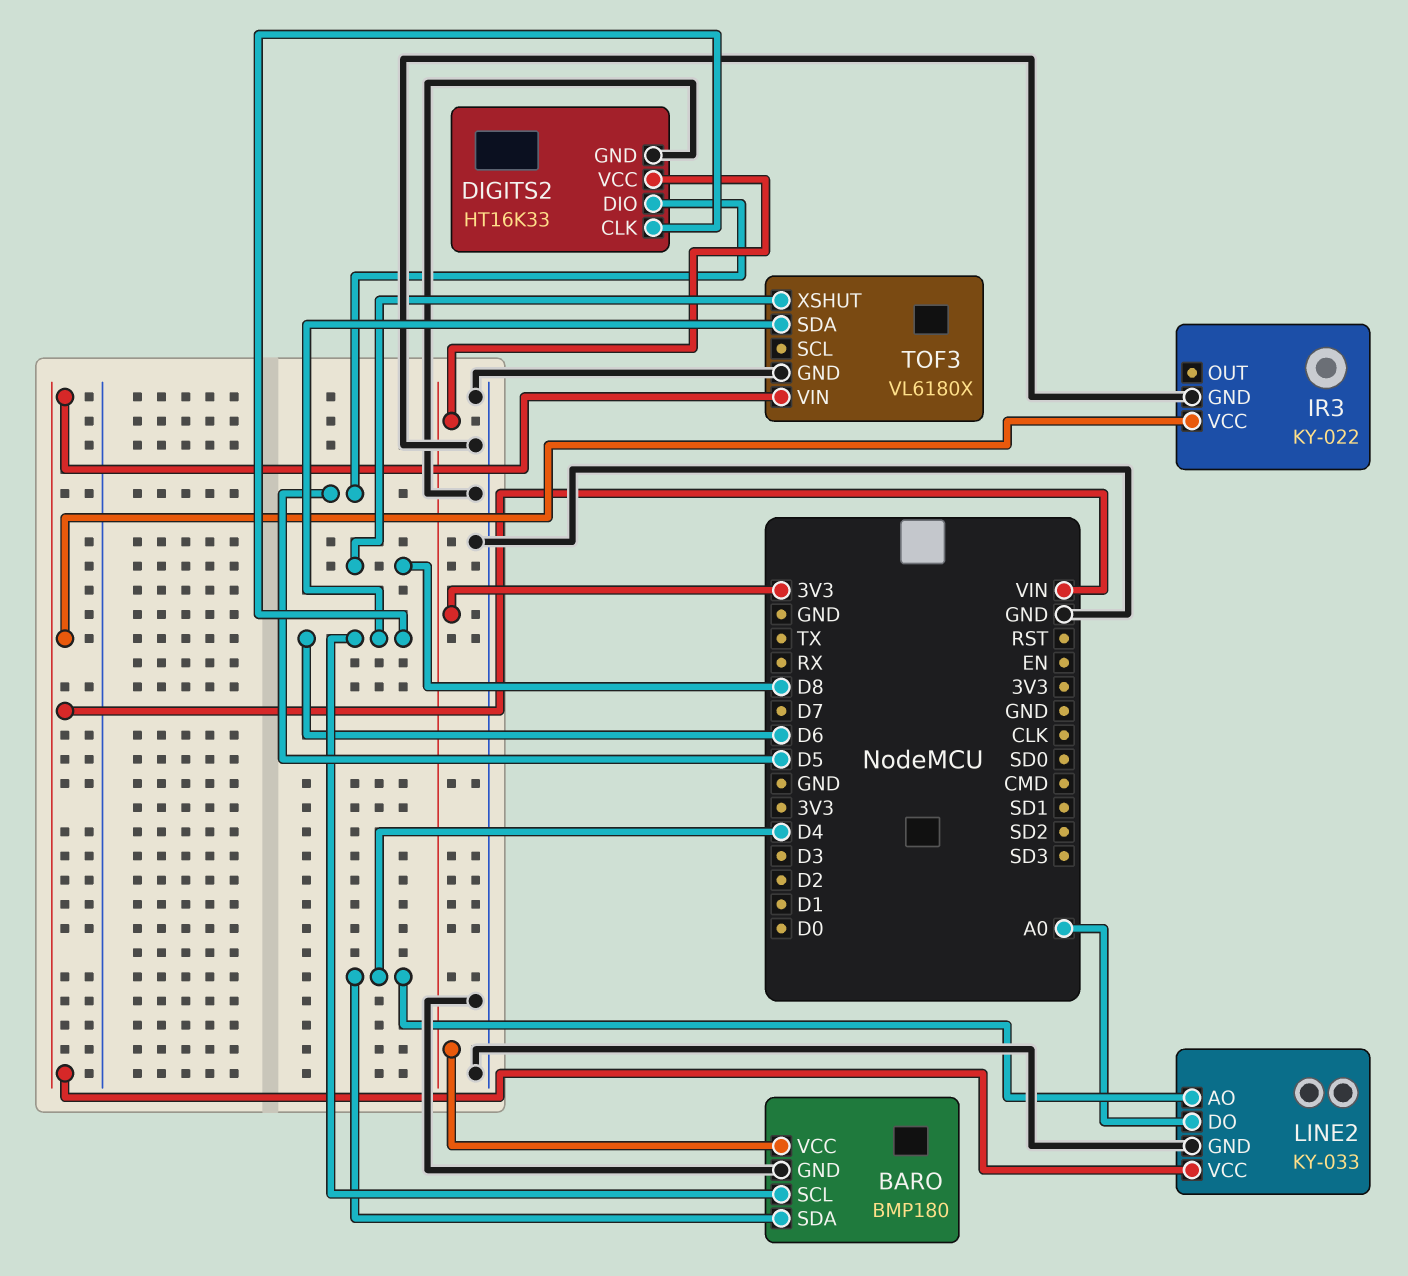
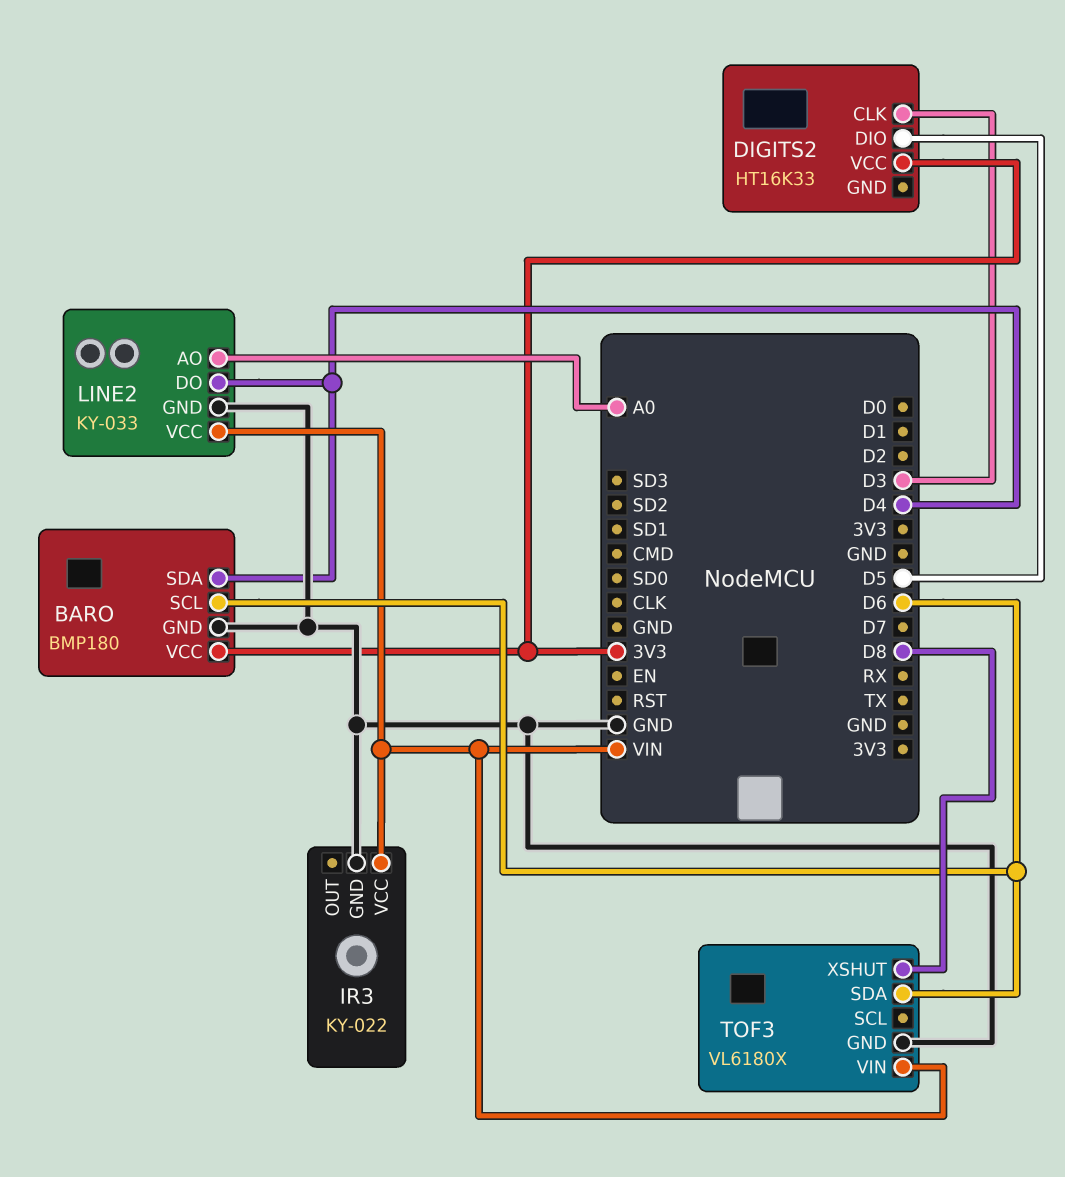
DIGITS2 pin CLK: D6 -> D3
DIGITS2 pin GND: GND -> none
LINE2 pin AO: D4 -> A0
LINE2 pin DO: A0 -> D4

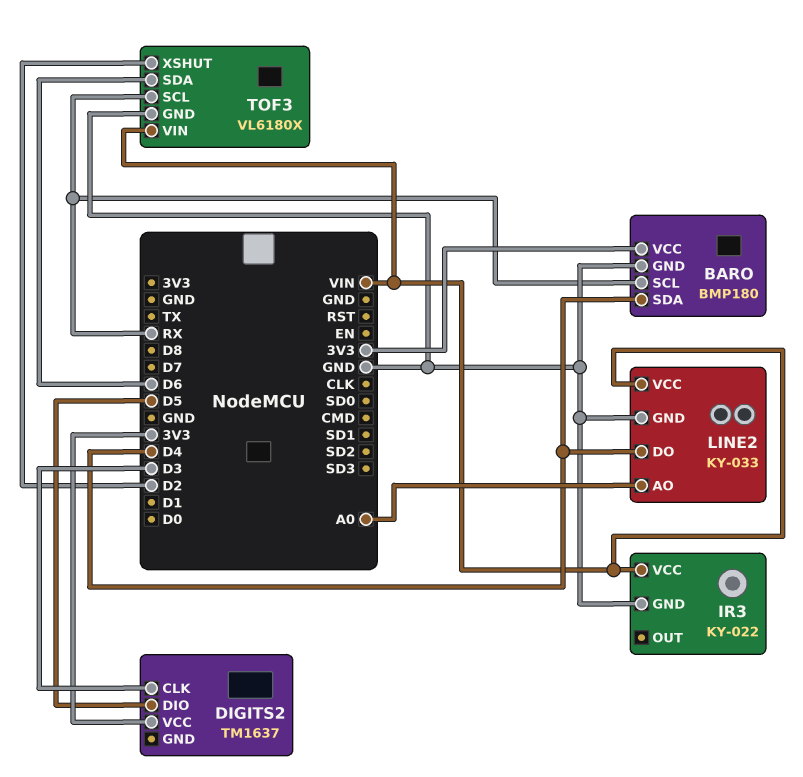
BARO pin SCL: D6 -> RX
DIGITS2: HT16K33 -> TM1637
TOF3 pin SCL: none -> RX
TOF3 pin XSHUT: D8 -> D2

